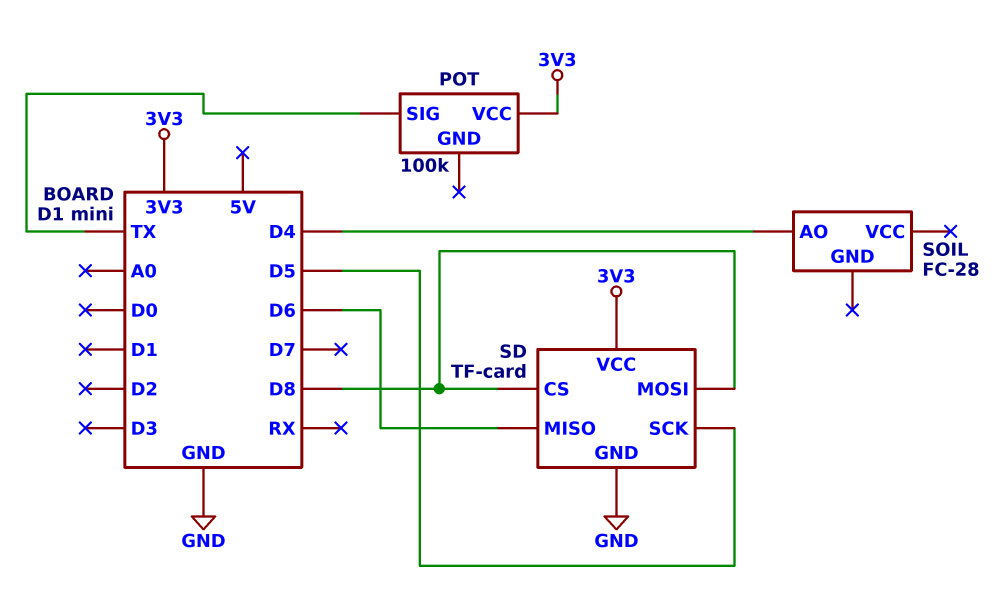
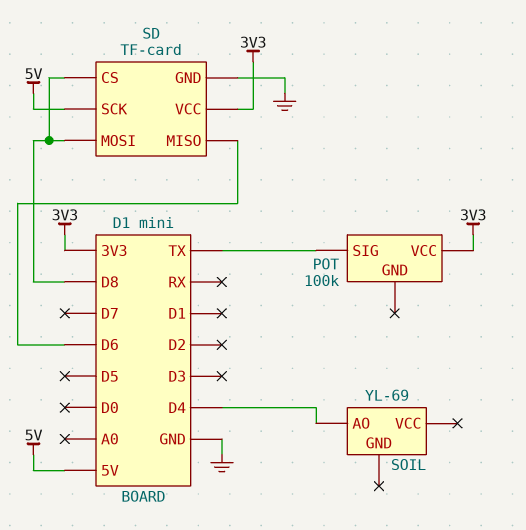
SD pin SCK: D5 -> 5V
SOIL: FC-28 -> YL-69

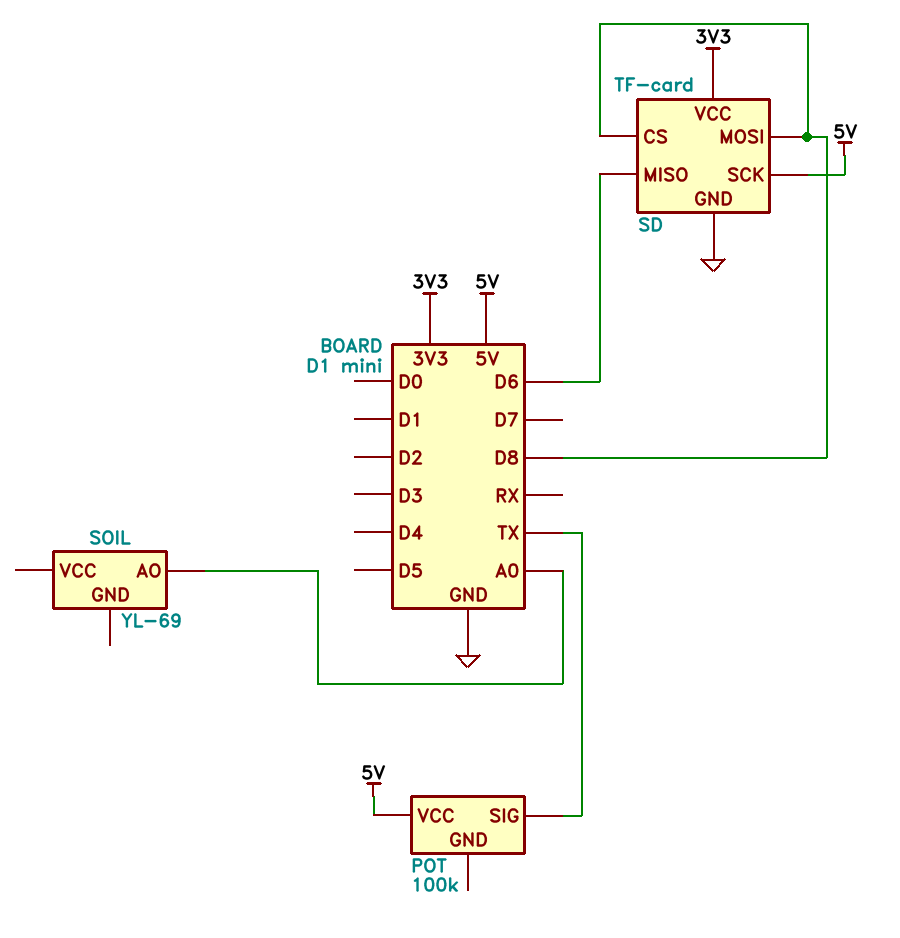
POT pin VCC: 3V3 -> 5V
SOIL pin AO: D4 -> A0

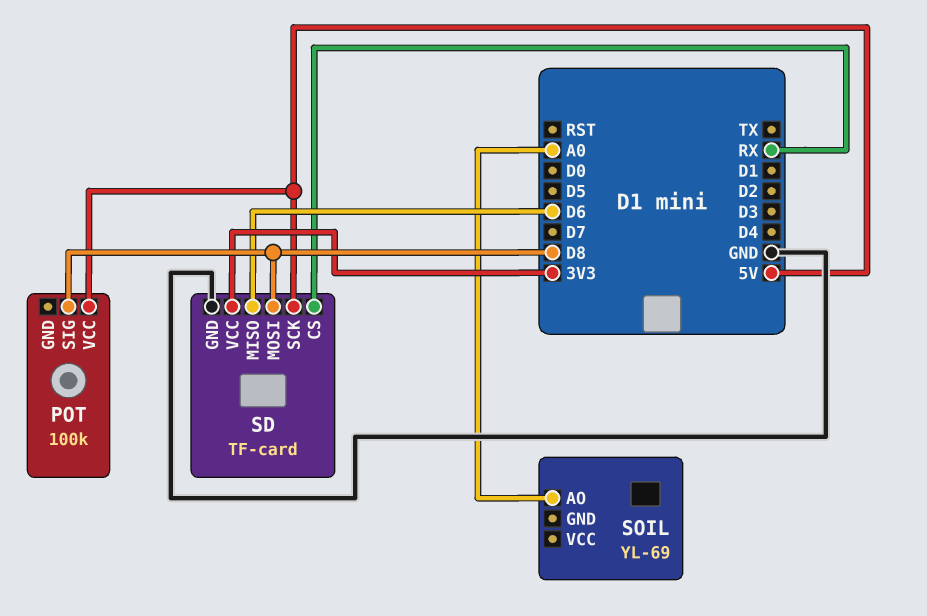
POT pin SIG: TX -> D8
SD pin CS: D8 -> RX

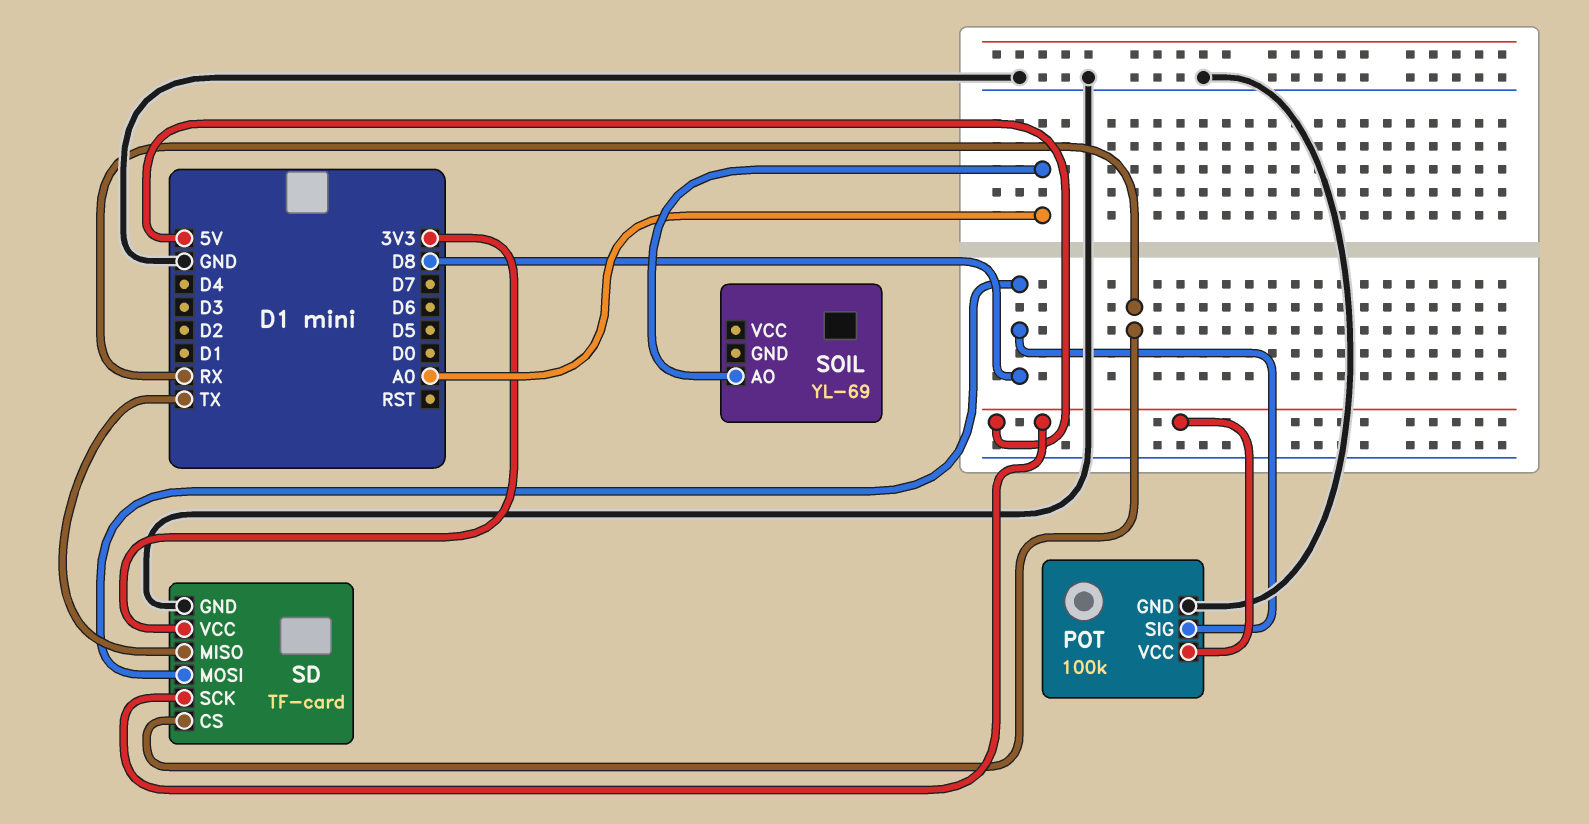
POT pin GND: none -> GND
SD pin MISO: D6 -> TX

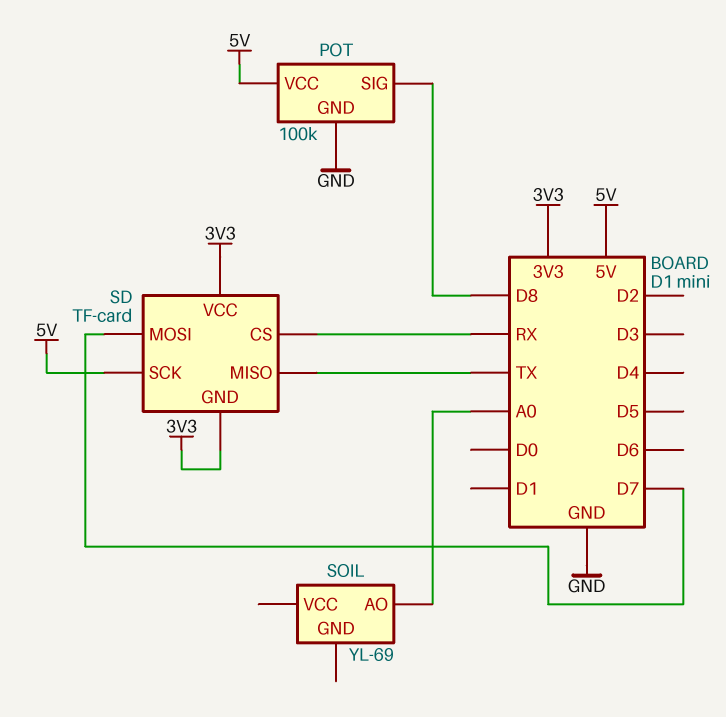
SD pin GND: GND -> 3V3
SD pin MOSI: D8 -> D7

